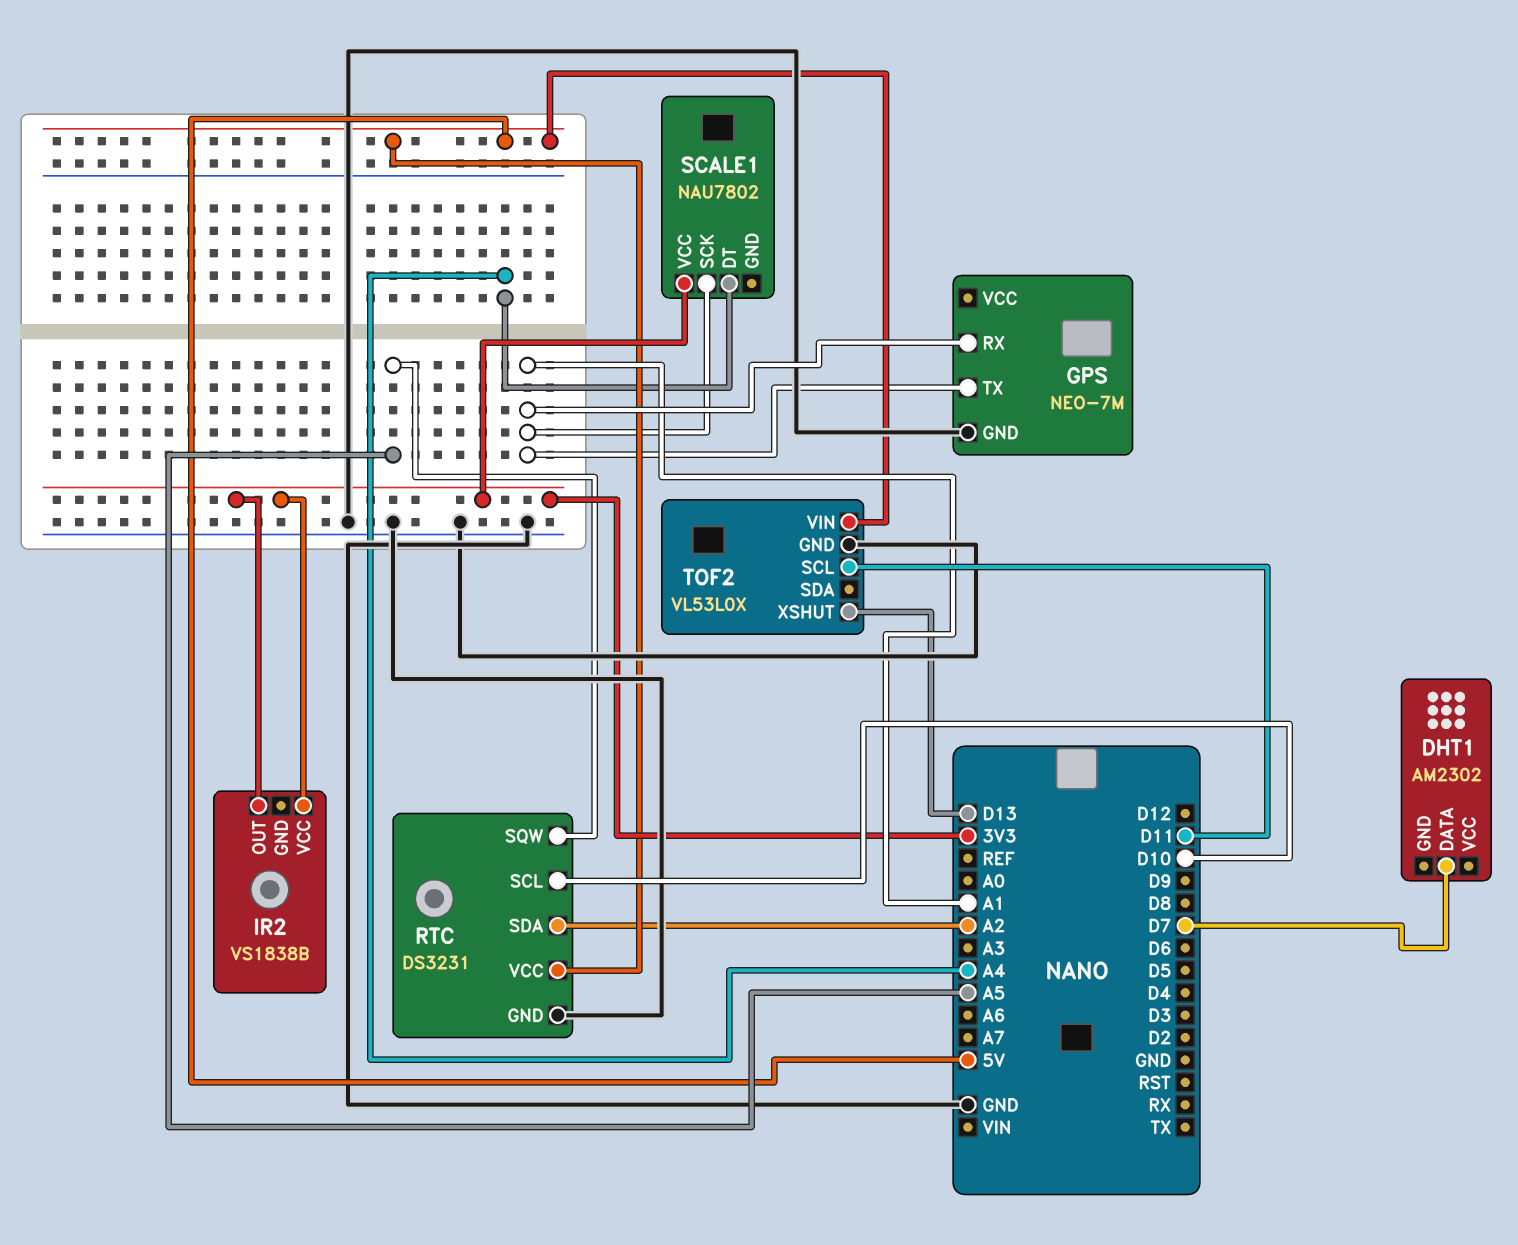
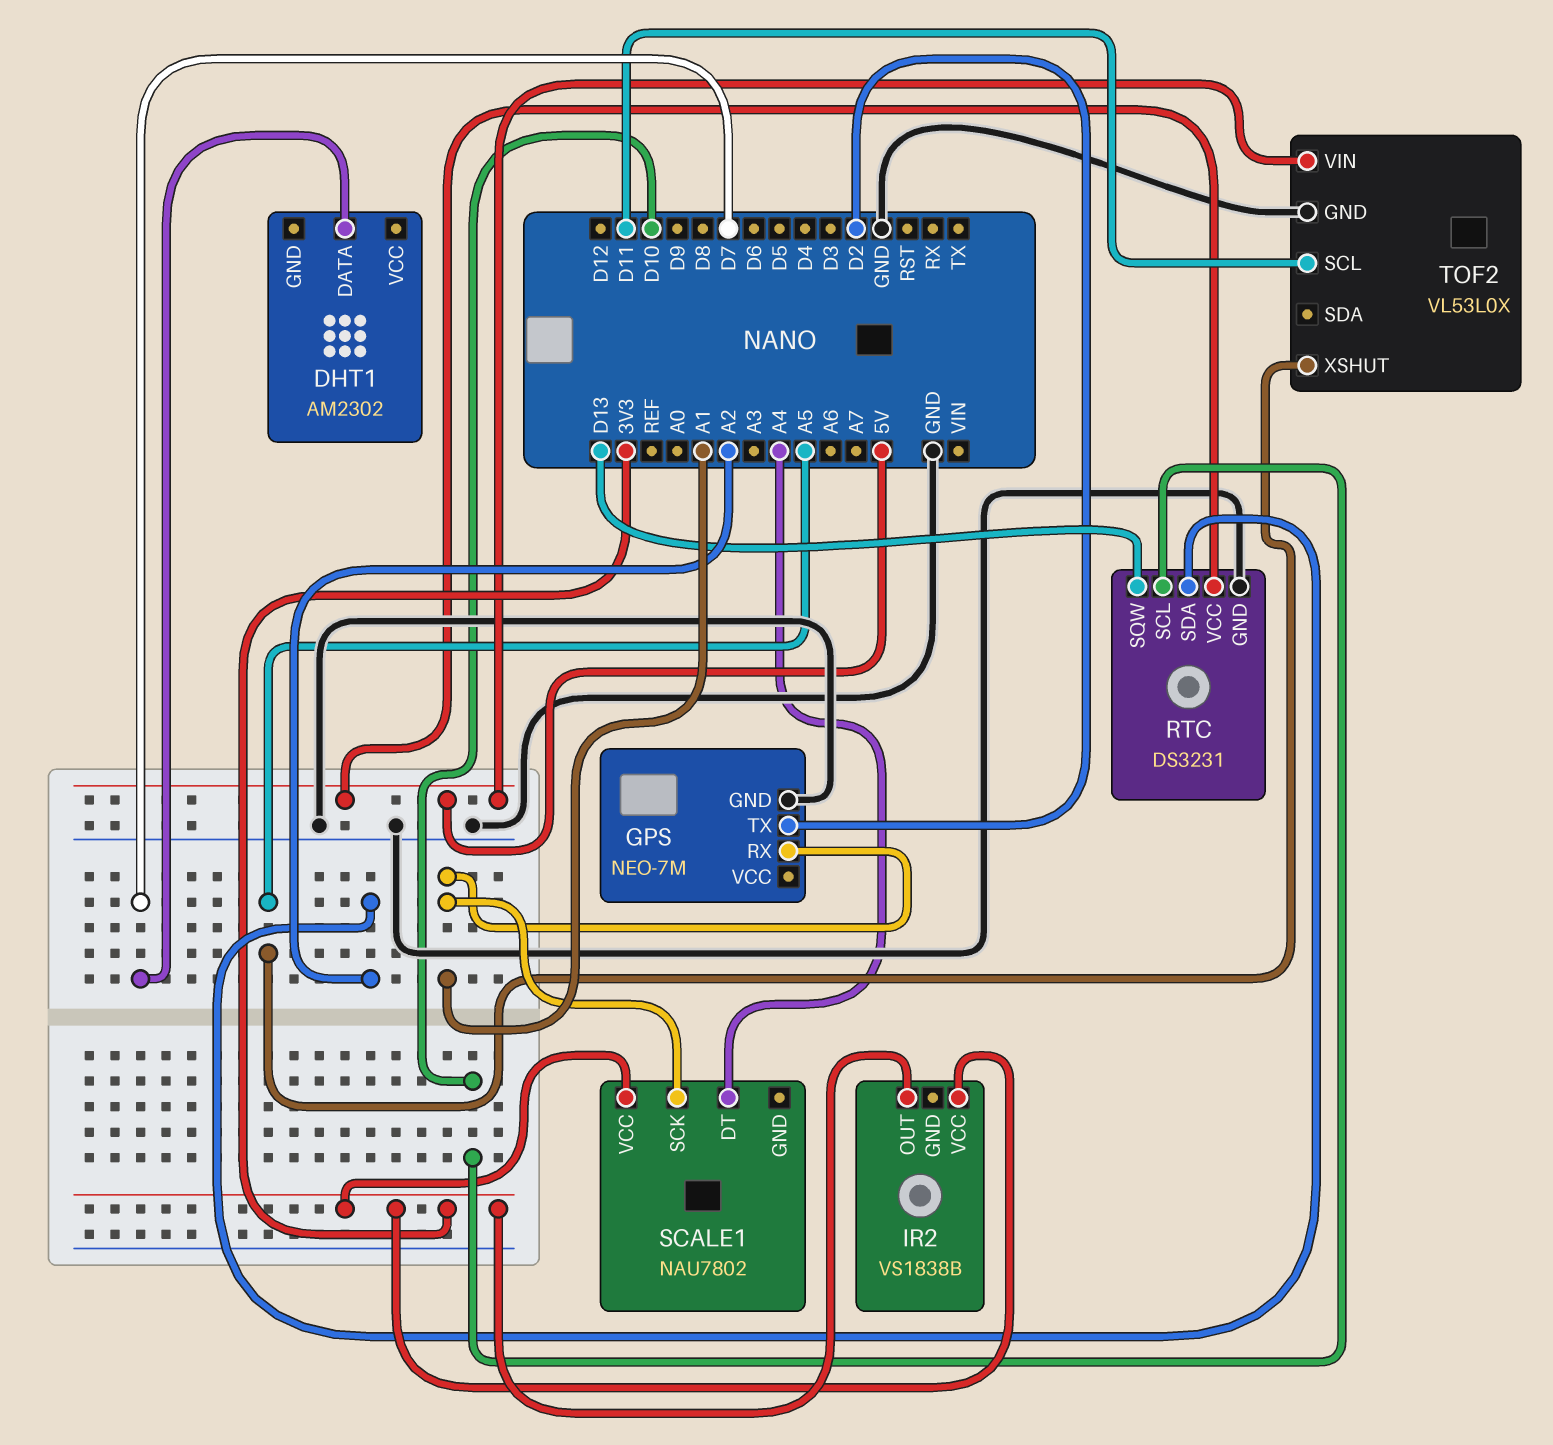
GPS pin TX: A1 -> D2
RTC pin SQW: A5 -> D13
TOF2 pin XSHUT: D13 -> A5

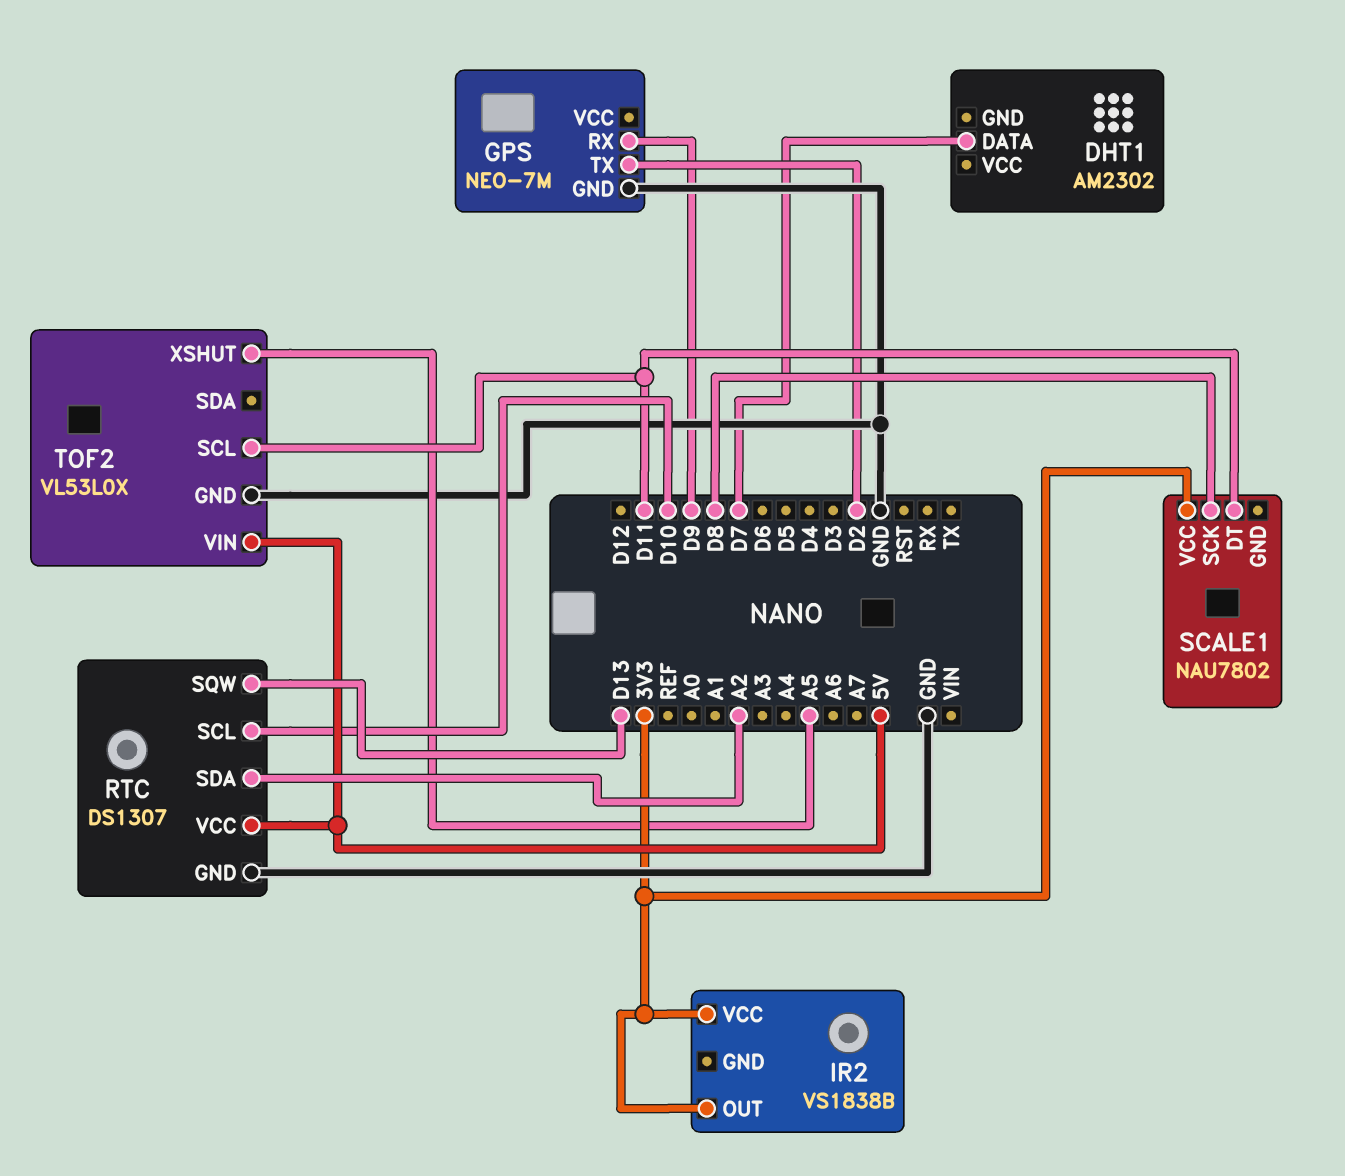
GPS pin RX: A1 -> D9
RTC: DS3231 -> DS1307
SCALE1 pin DT: A4 -> D11
SCALE1 pin SCK: A1 -> D8

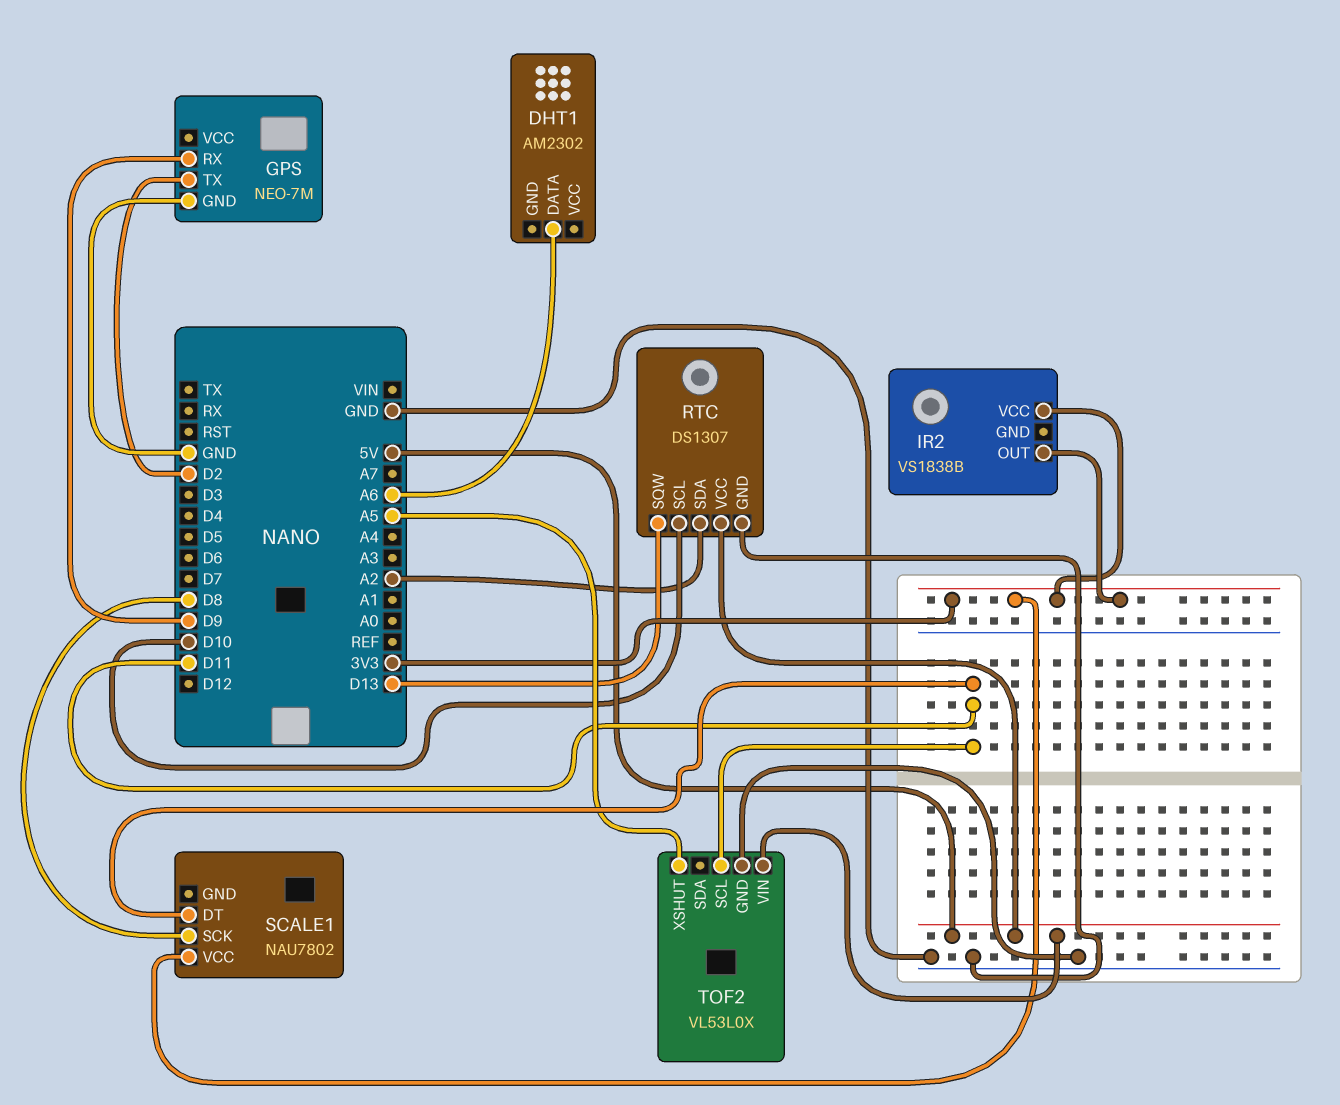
DHT1 pin DATA: D7 -> A6

